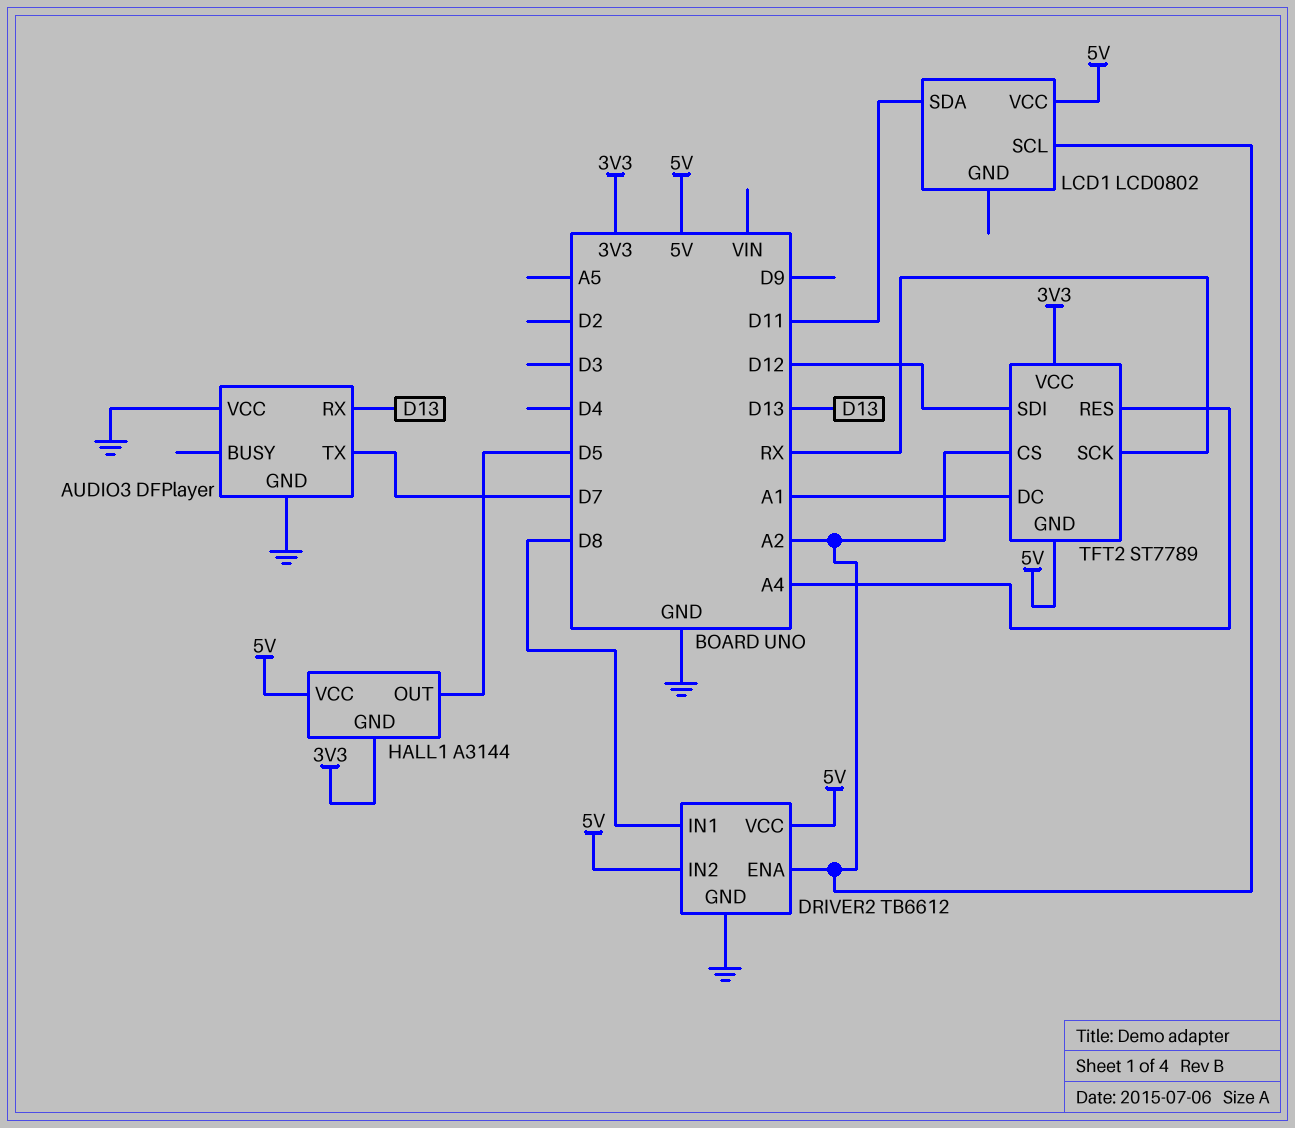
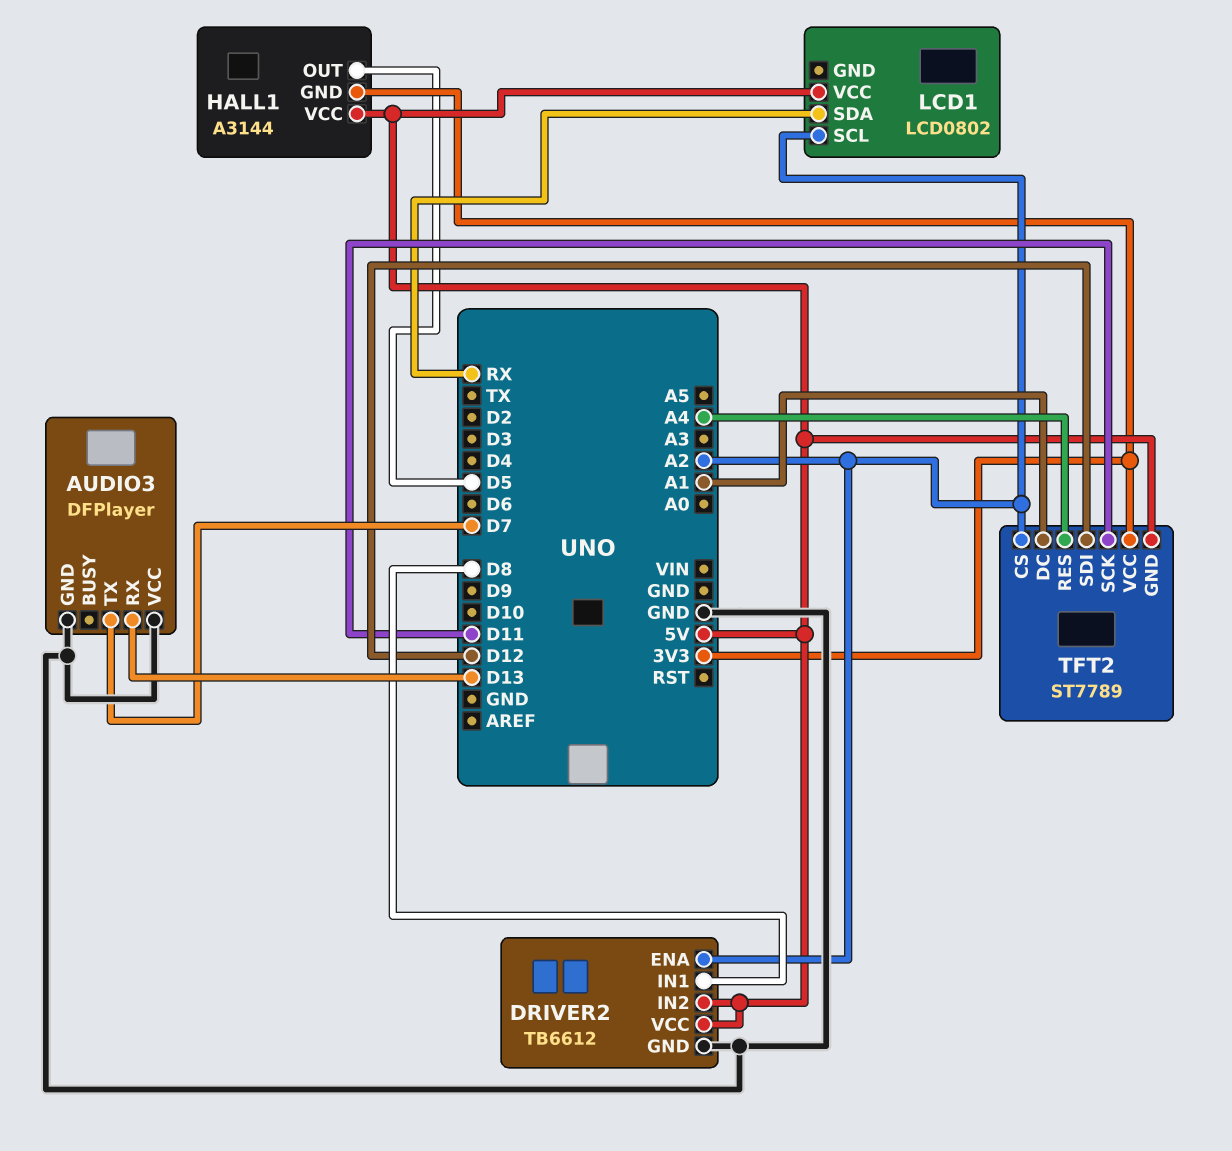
LCD1 pin SDA: D11 -> RX
TFT2 pin SCK: RX -> D11

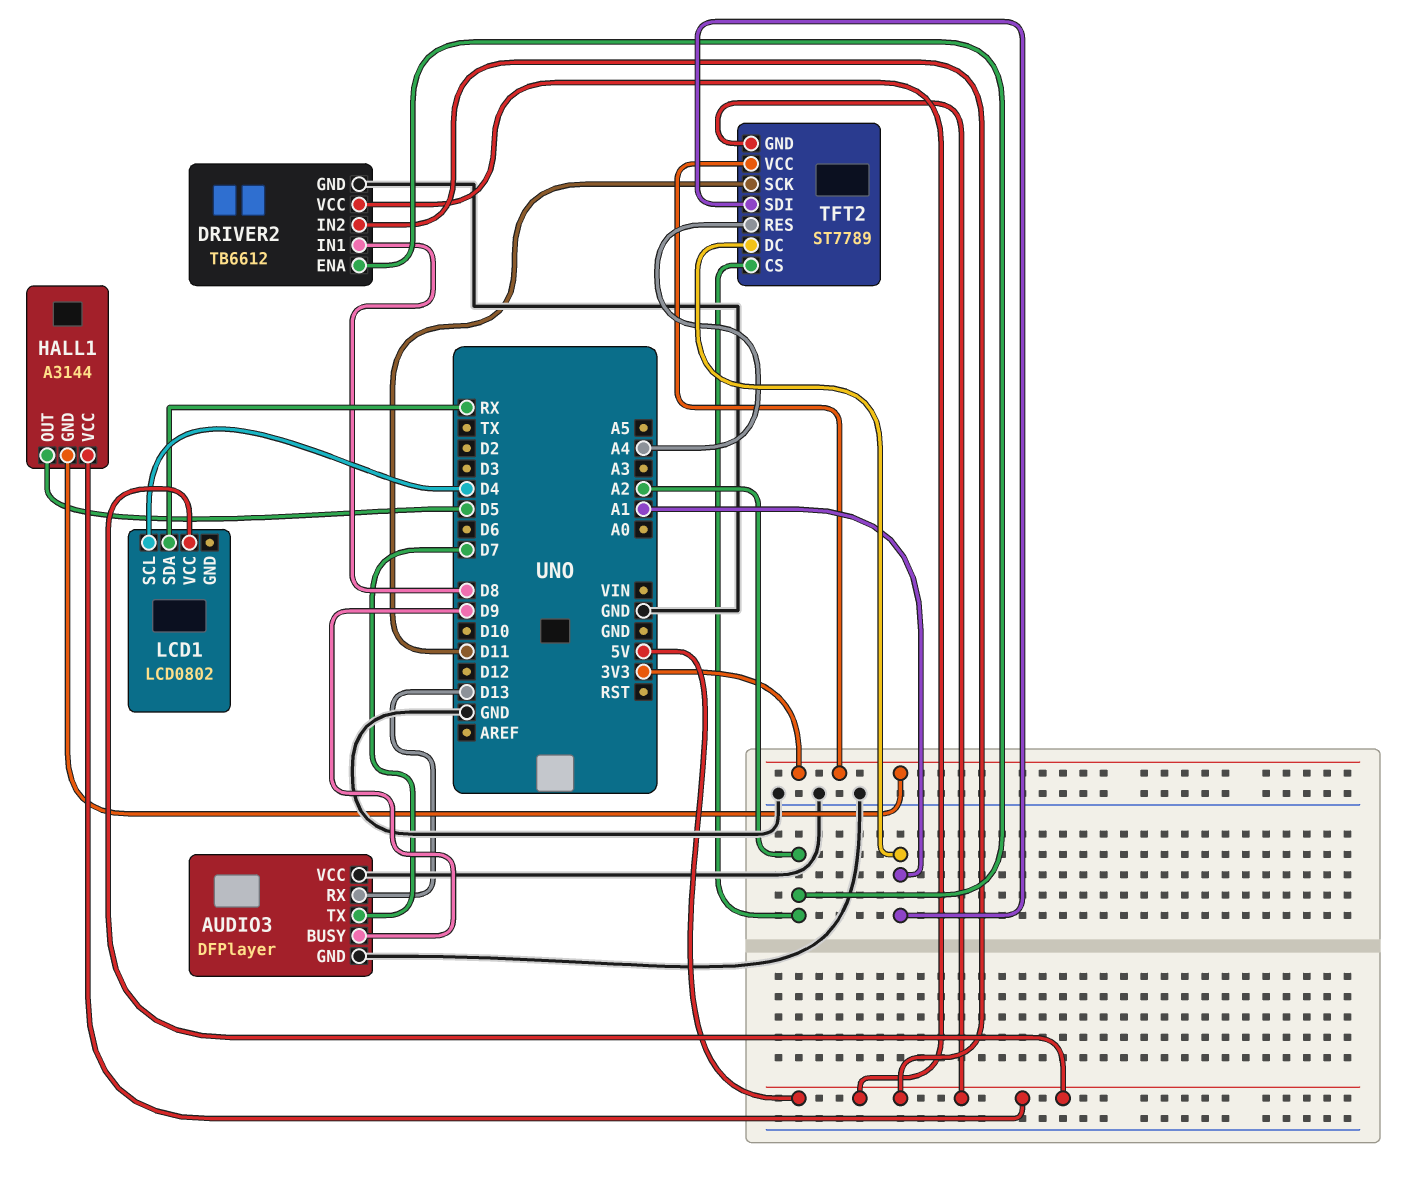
AUDIO3 pin BUSY: none -> D9
LCD1 pin SCL: A2 -> D4
TFT2 pin SDI: D12 -> A1

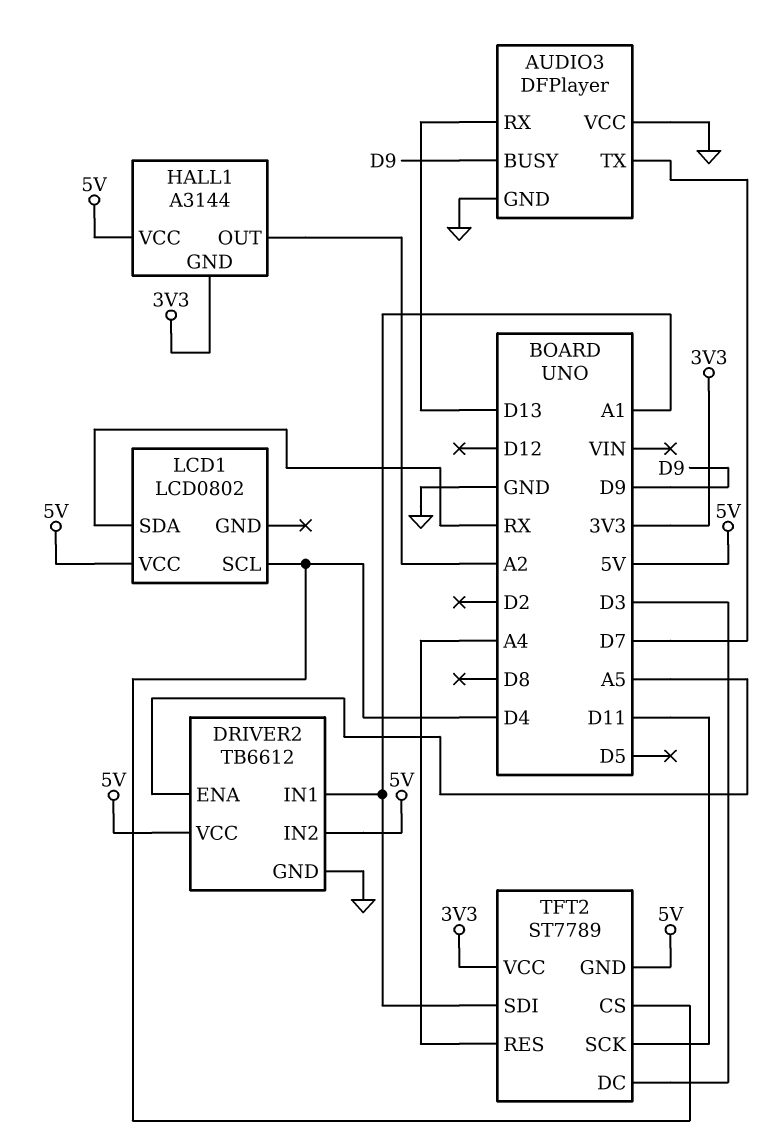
DRIVER2 pin ENA: A2 -> A5
DRIVER2 pin IN1: D8 -> A1
HALL1 pin OUT: D5 -> A2
TFT2 pin CS: A2 -> D4
TFT2 pin DC: A1 -> D3

